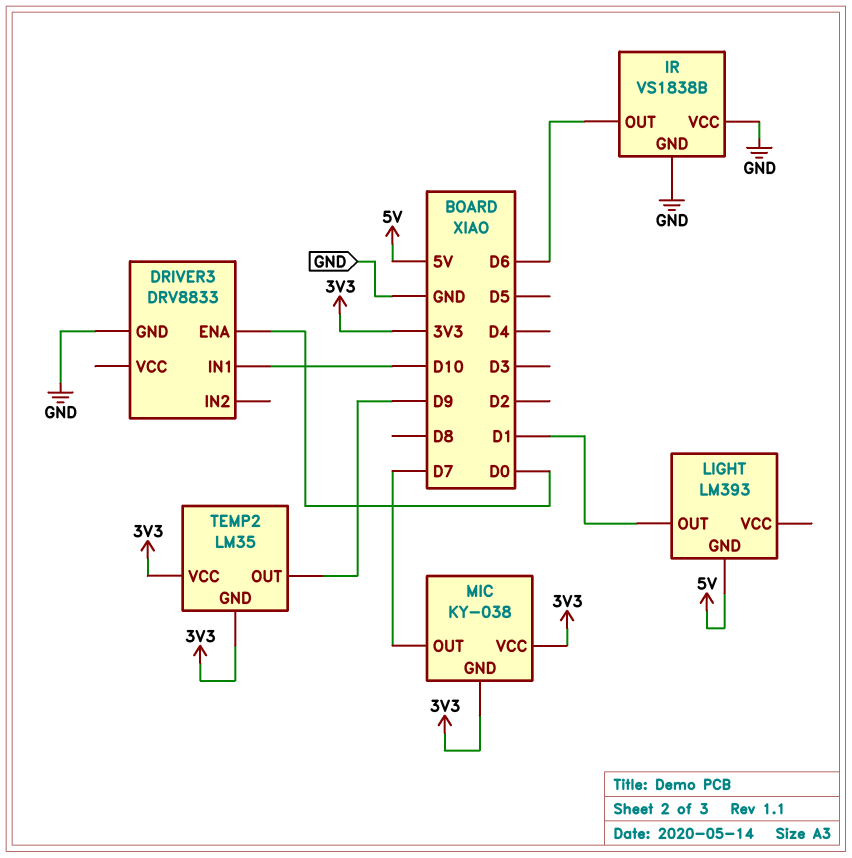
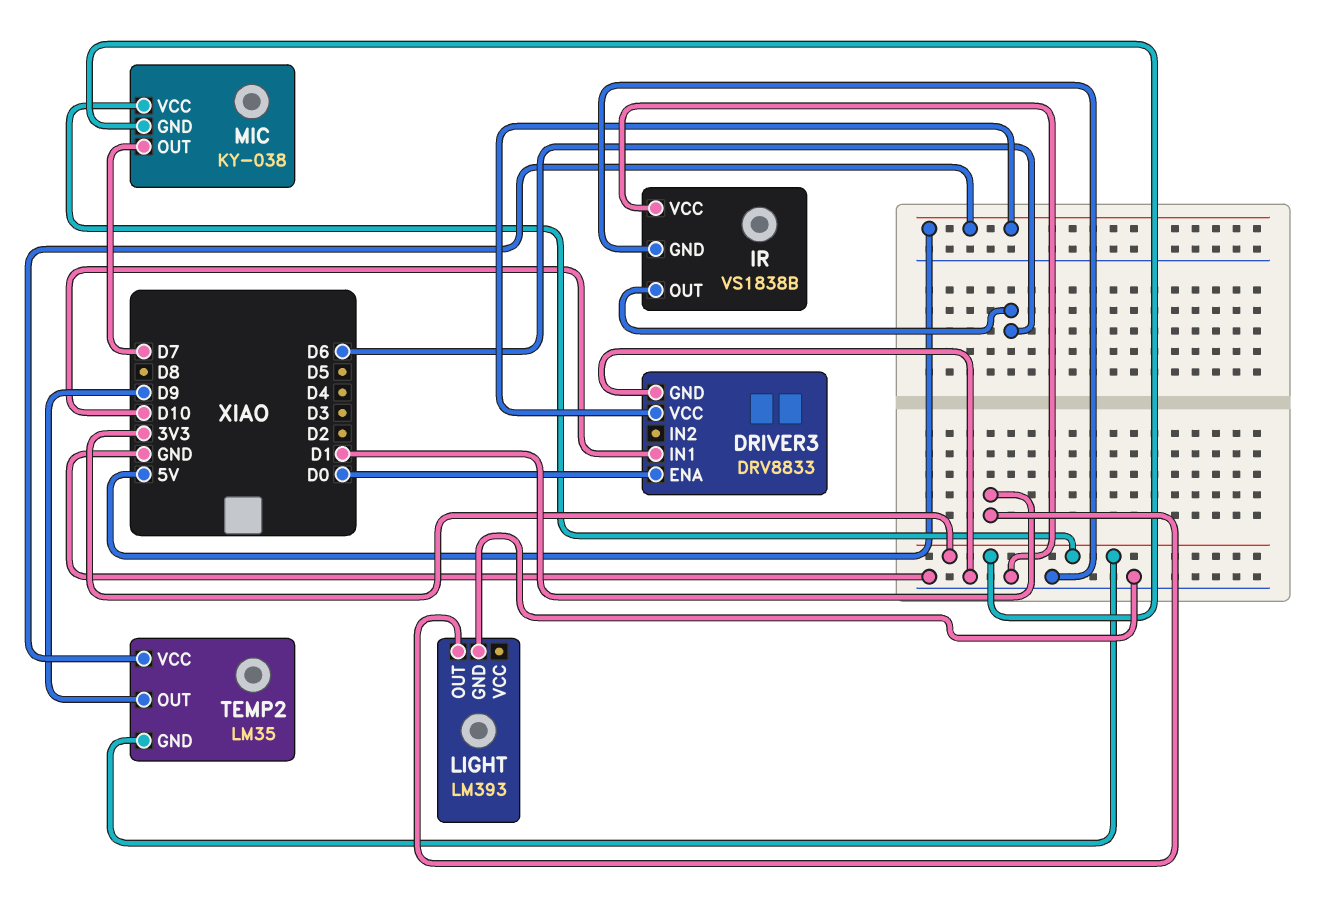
DRIVER3 pin VCC: none -> 5V
LIGHT pin GND: 5V -> GND
TEMP2 pin VCC: 3V3 -> 5V

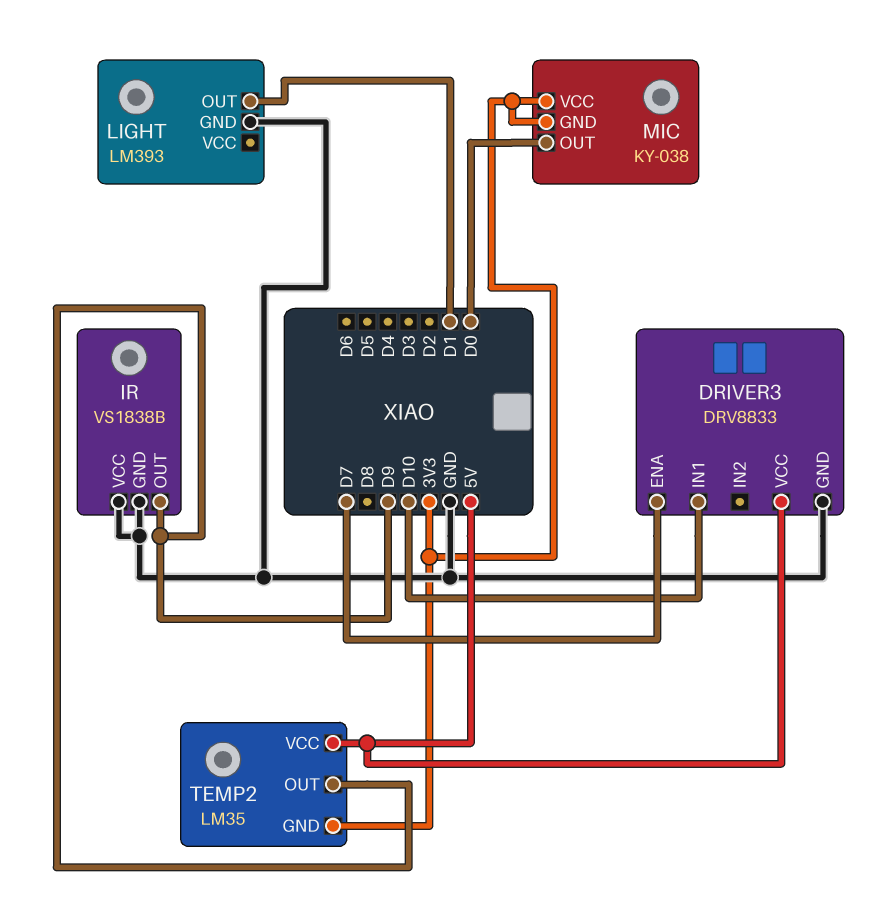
DRIVER3 pin ENA: D0 -> D7
IR pin OUT: D6 -> D9
MIC pin OUT: D7 -> D0

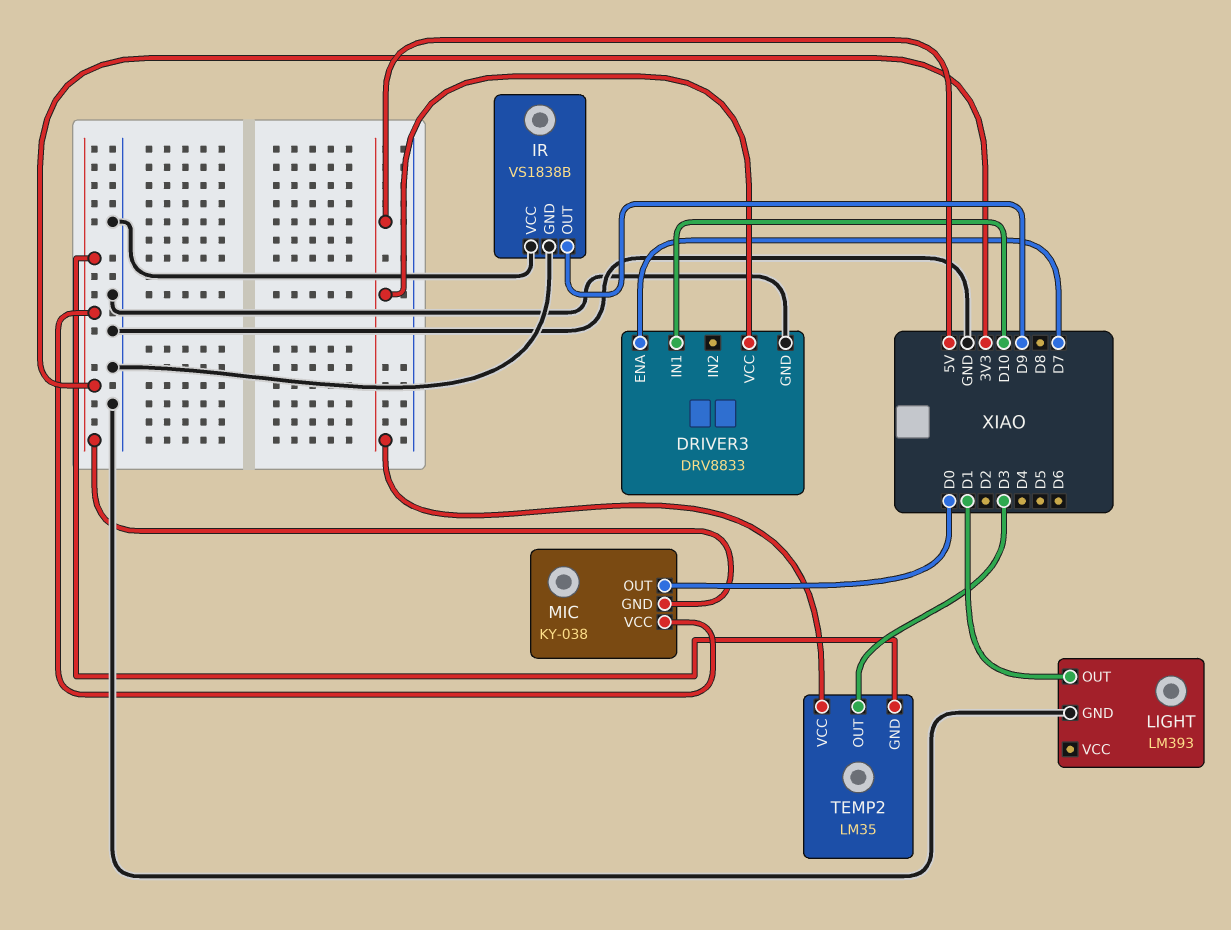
TEMP2 pin OUT: D9 -> D3

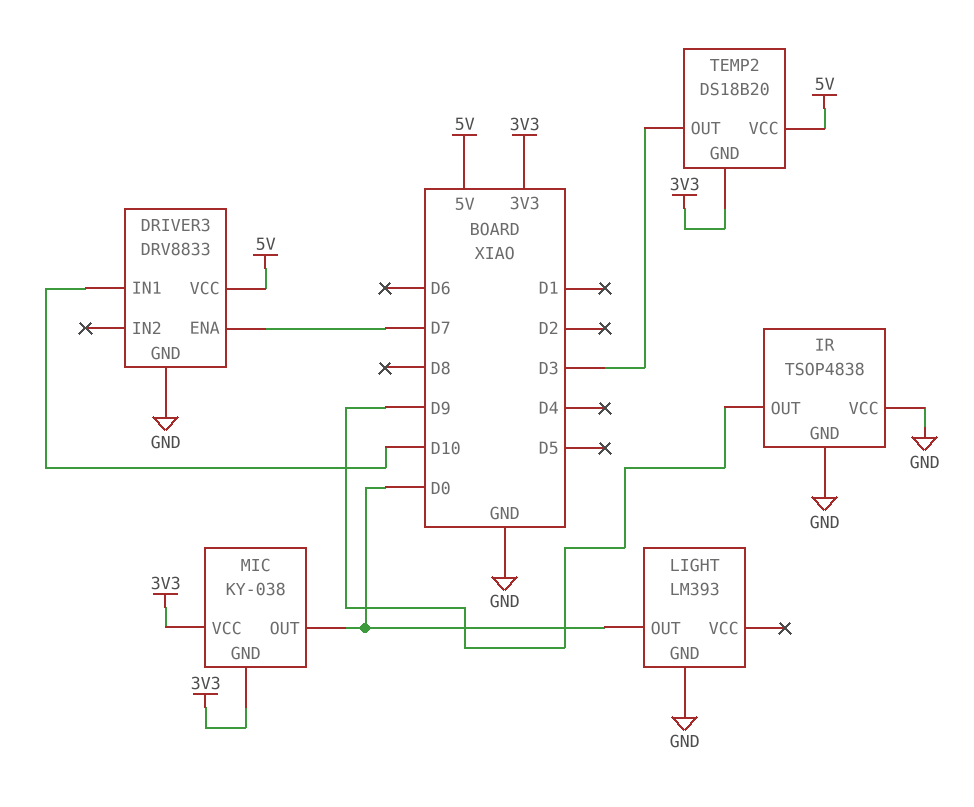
IR: VS1838B -> TSOP4838
LIGHT pin OUT: D1 -> D0
TEMP2: LM35 -> DS18B20

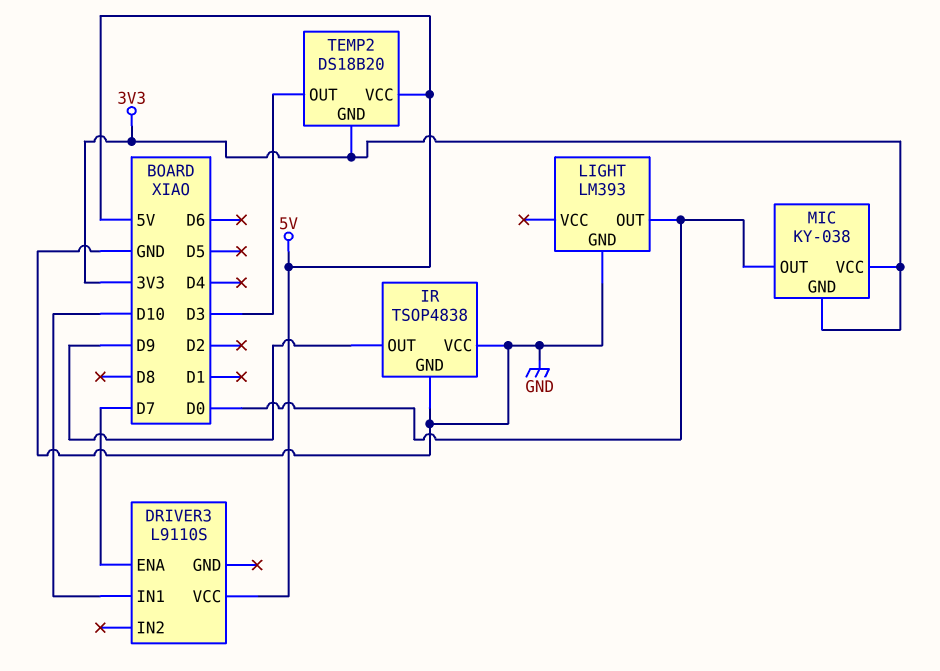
DRIVER3: DRV8833 -> L9110S
DRIVER3 pin GND: GND -> none

